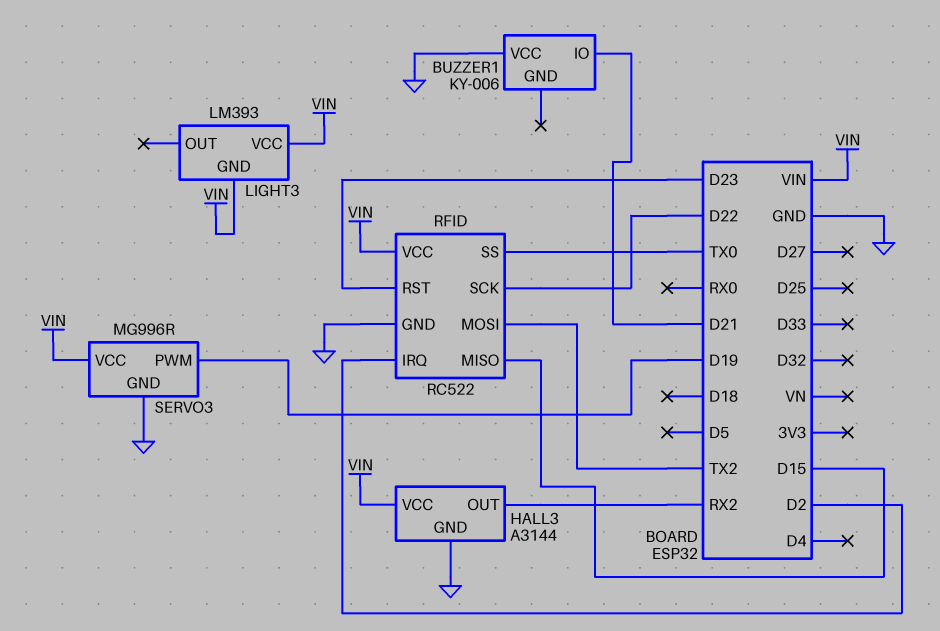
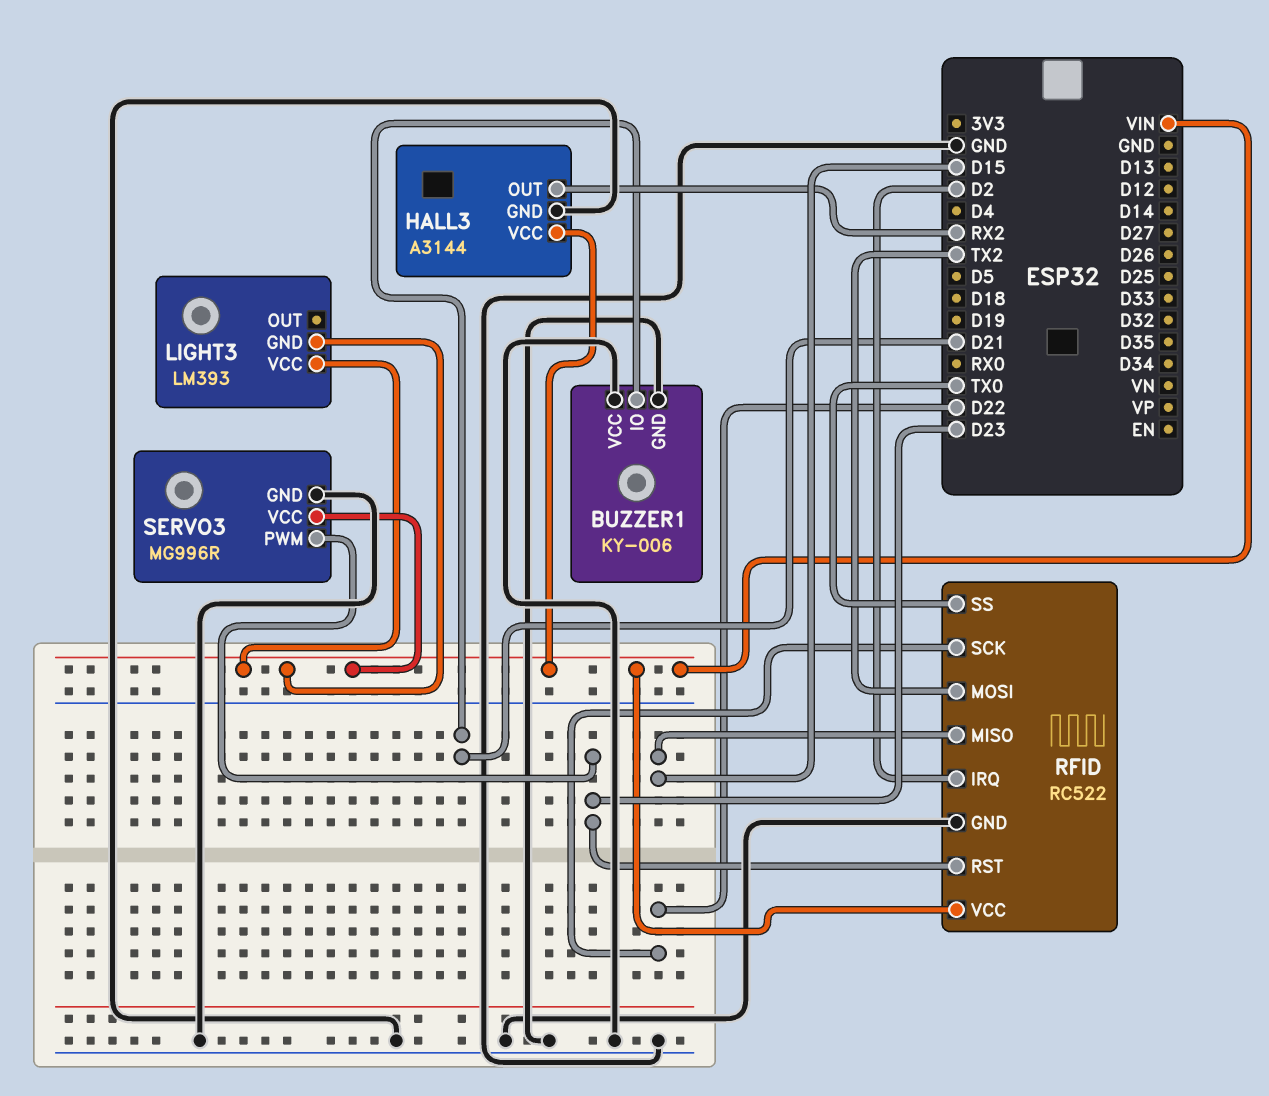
BUZZER1 pin GND: none -> GND
SERVO3 pin PWM: D19 -> D23

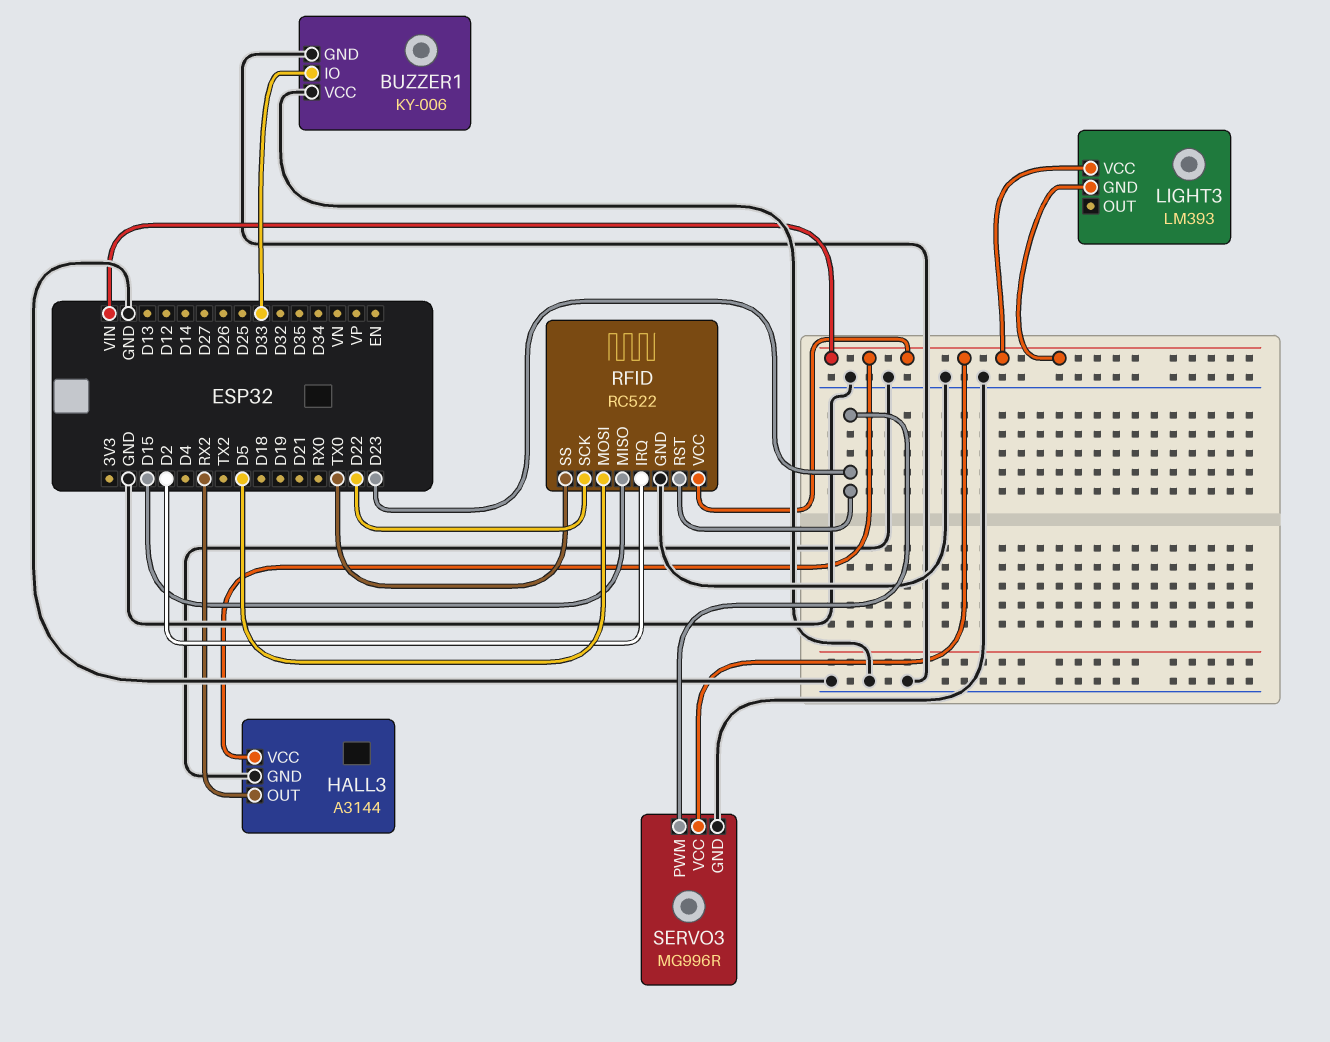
BUZZER1 pin IO: D21 -> D33
RFID pin MOSI: TX2 -> D5

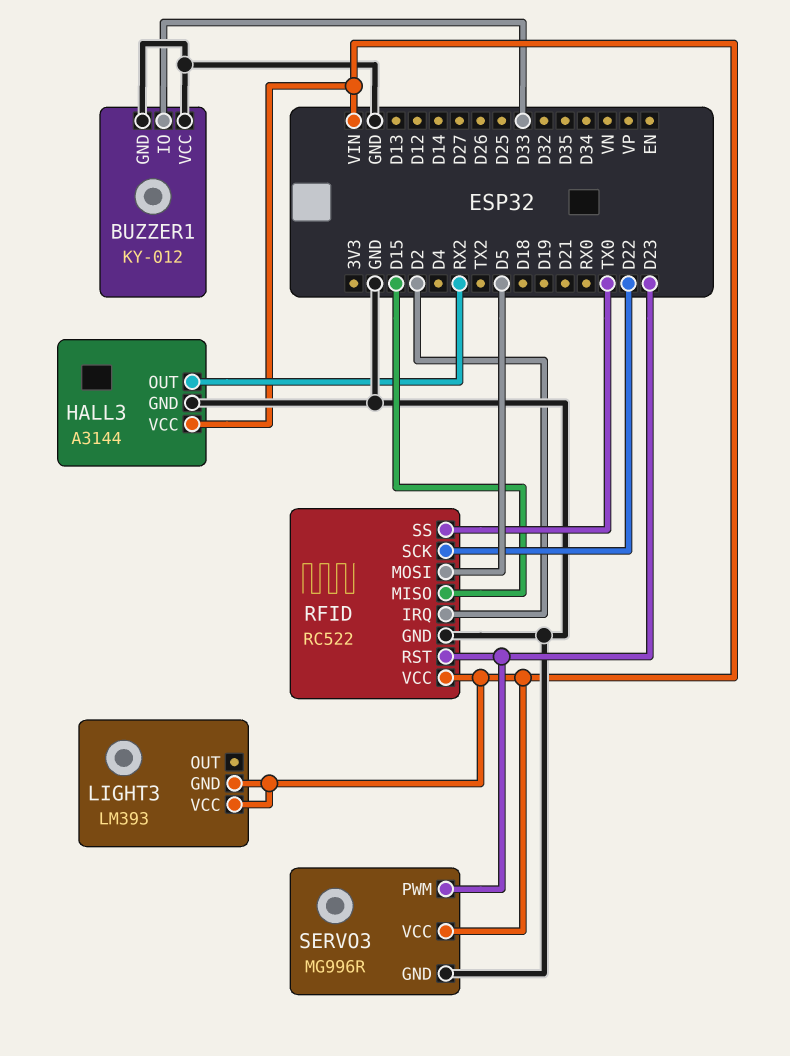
BUZZER1: KY-006 -> KY-012

